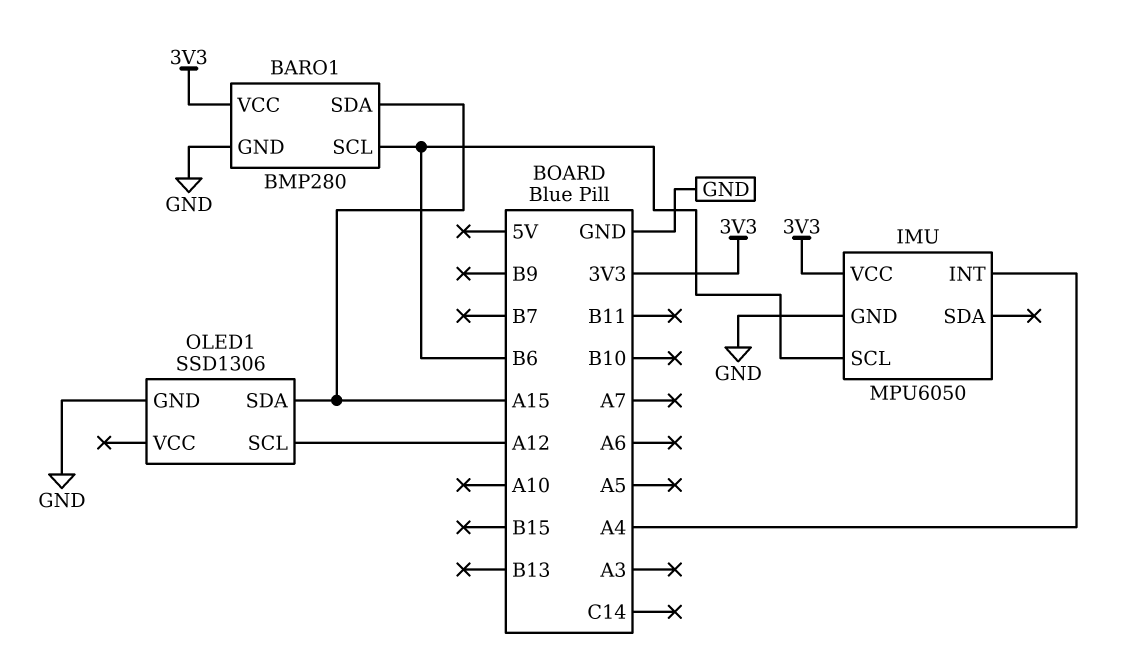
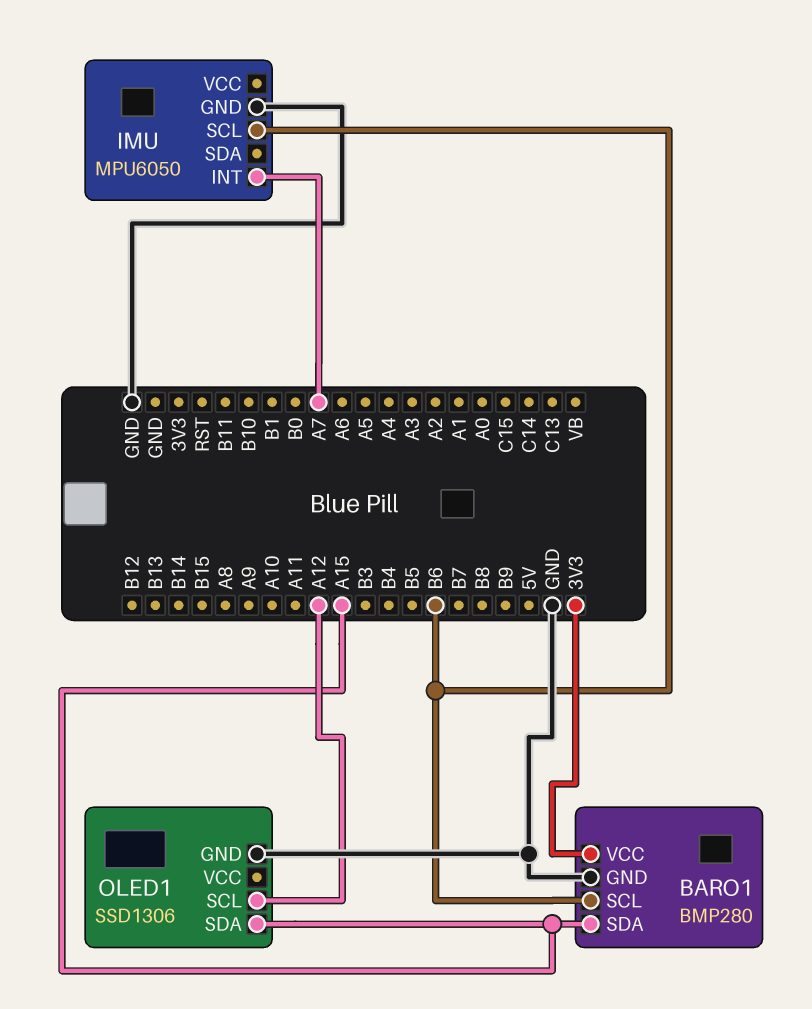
IMU pin INT: A4 -> A7
IMU pin VCC: 3V3 -> none

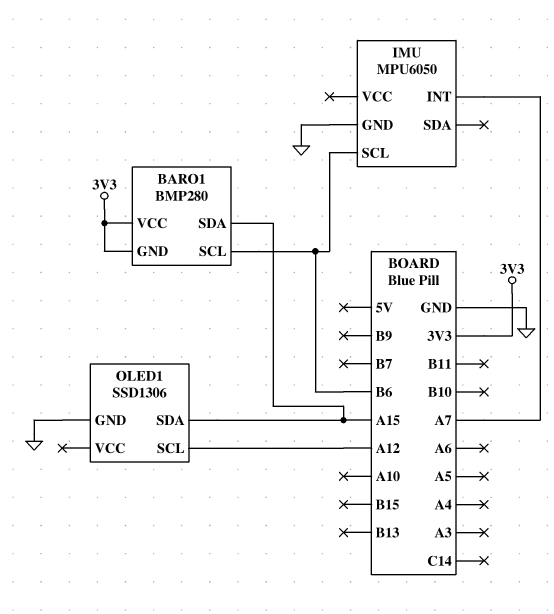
BARO1 pin GND: GND -> 3V3

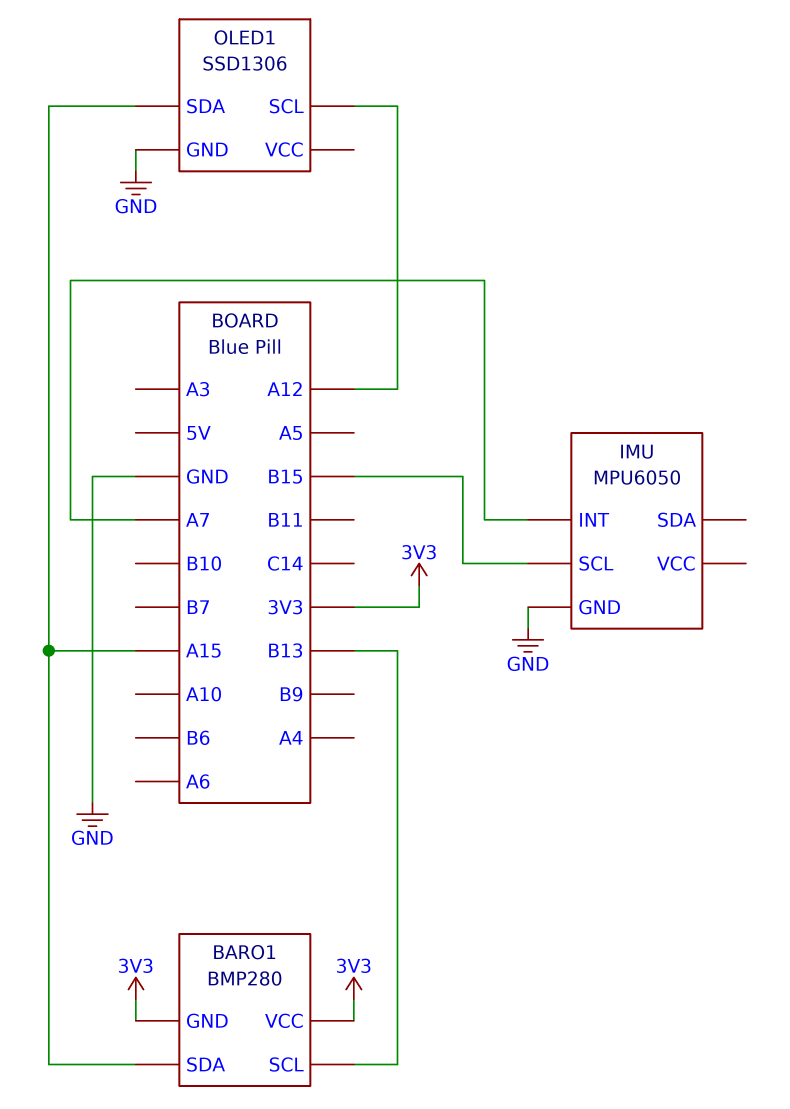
BARO1 pin SCL: B6 -> B13
IMU pin SCL: B6 -> B15

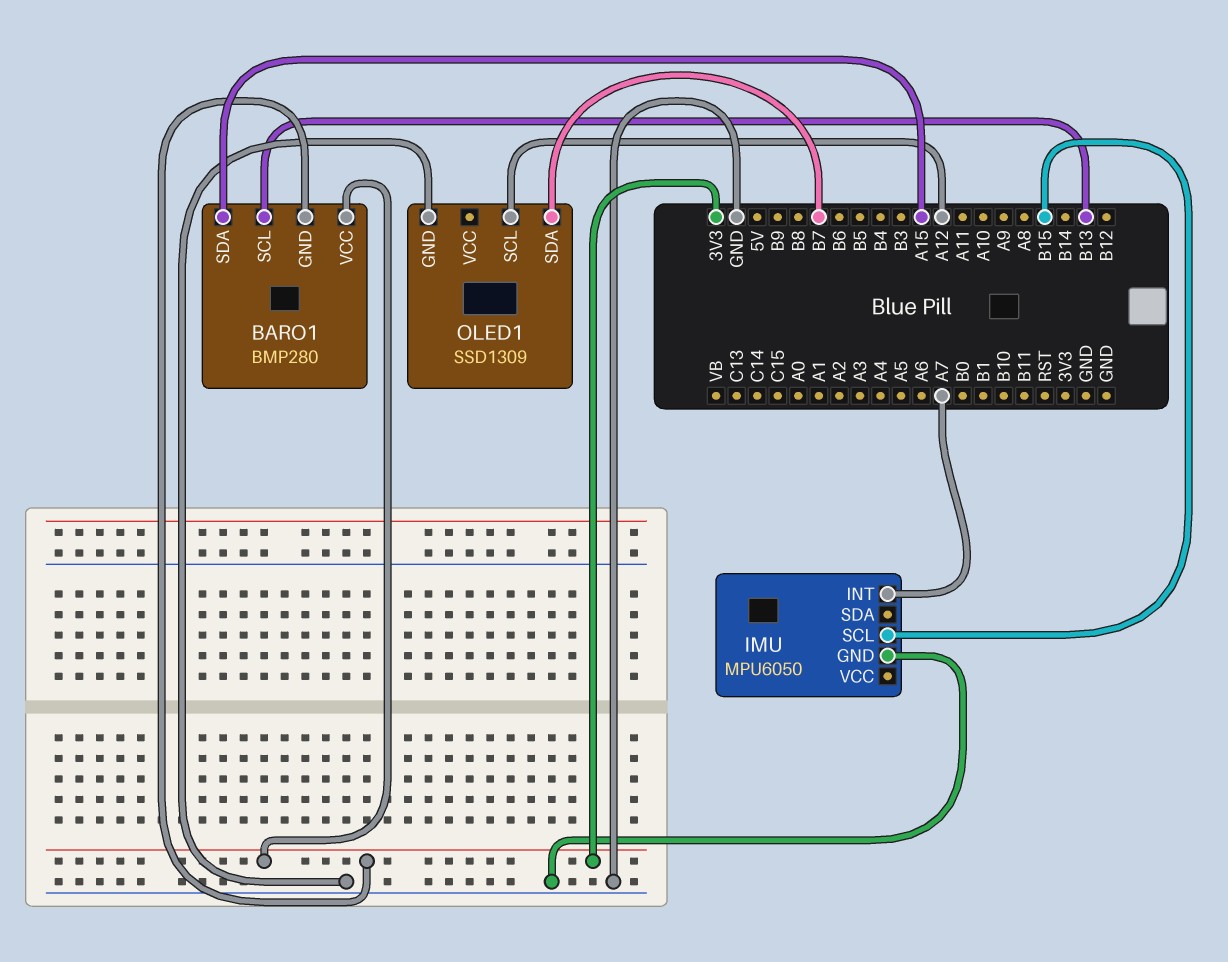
OLED1: SSD1306 -> SSD1309
OLED1 pin SDA: A15 -> B7

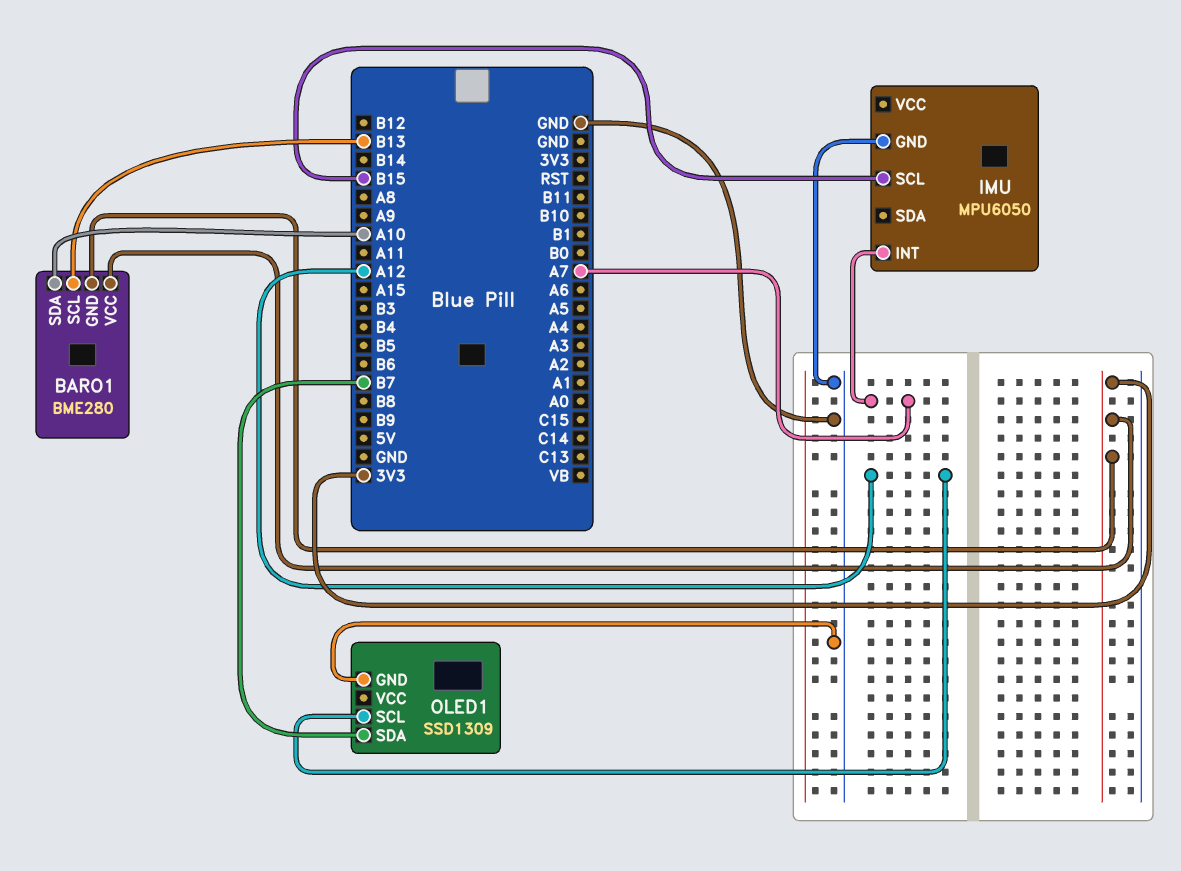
BARO1: BMP280 -> BME280
BARO1 pin SDA: A15 -> A10

